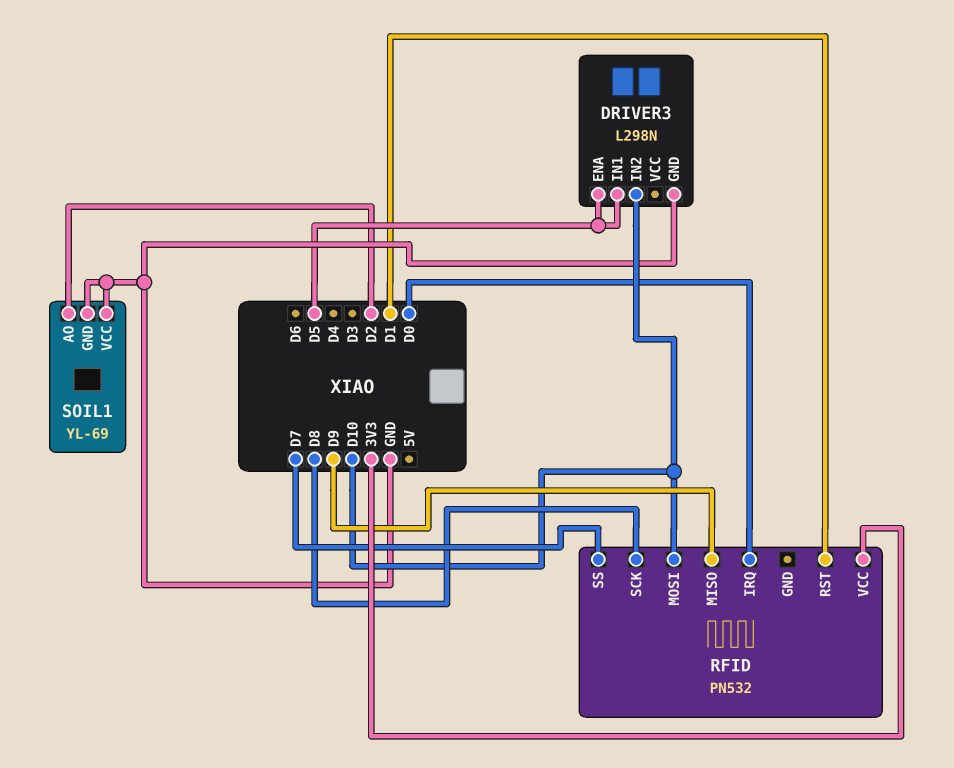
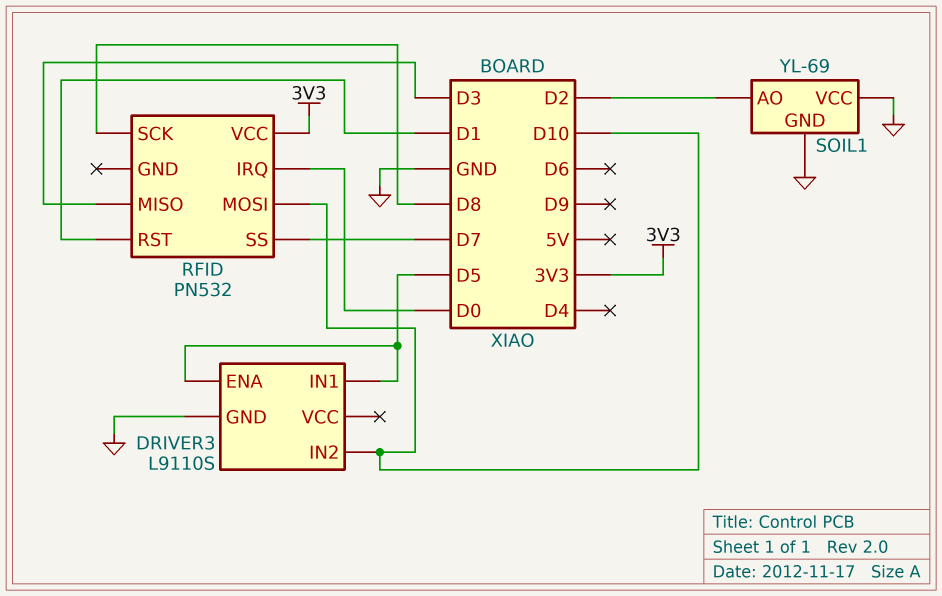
DRIVER3: L298N -> L9110S
RFID pin MISO: D9 -> D3

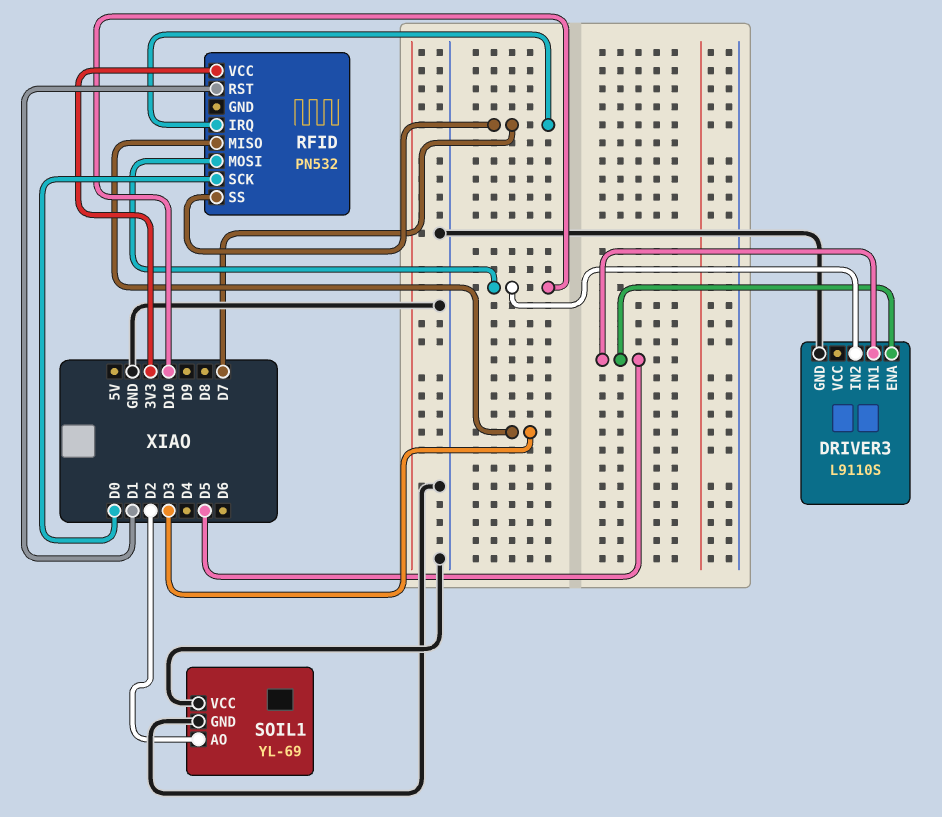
RFID pin IRQ: D0 -> D7
RFID pin SCK: D8 -> D0

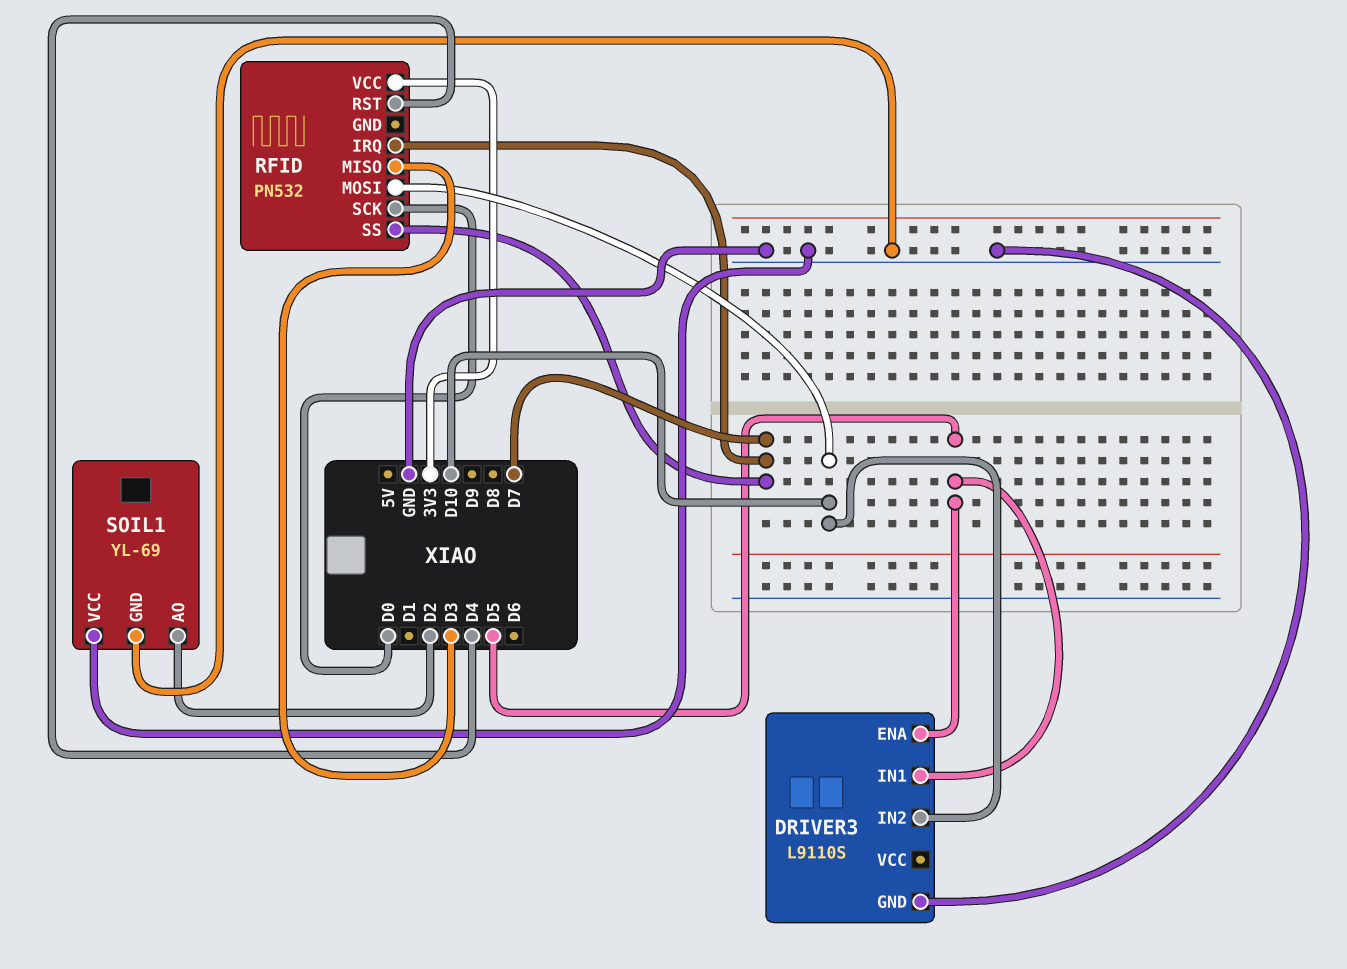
RFID pin RST: D1 -> D4

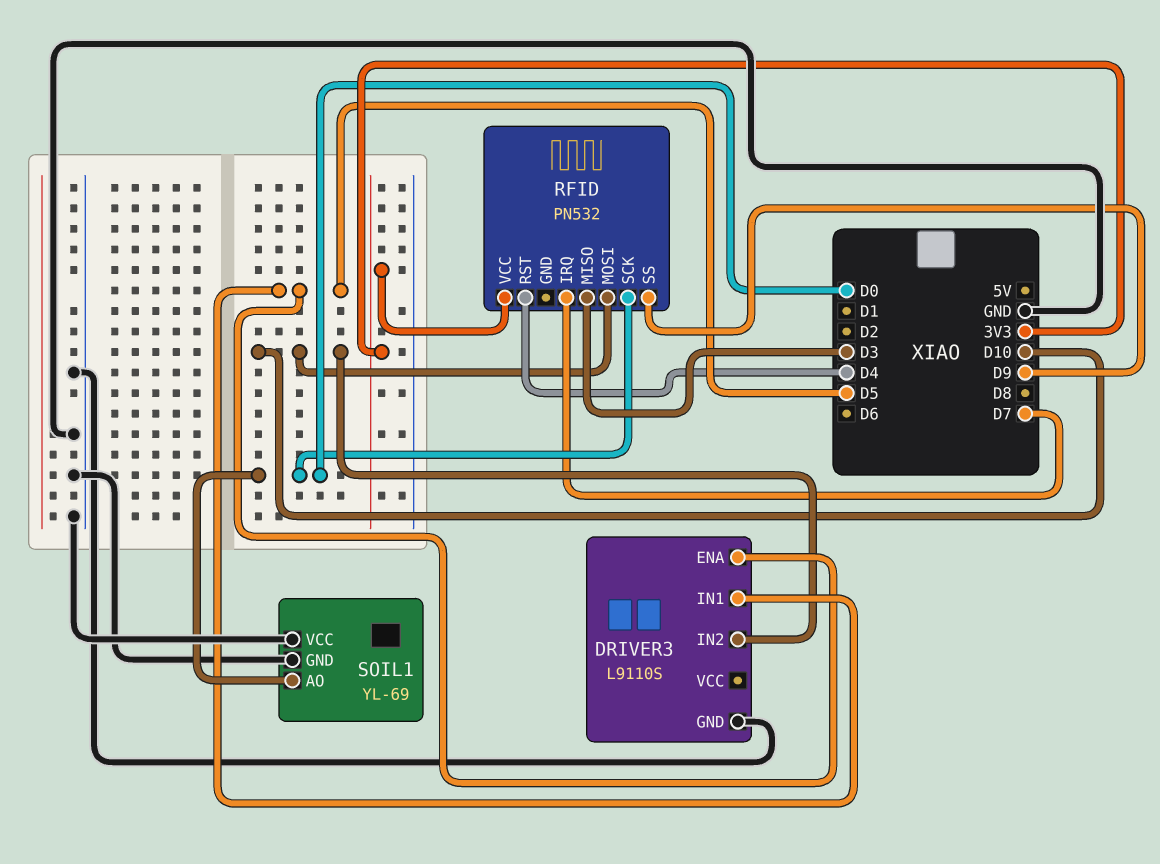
RFID pin SS: D7 -> D9
SOIL1 pin AO: D2 -> D0

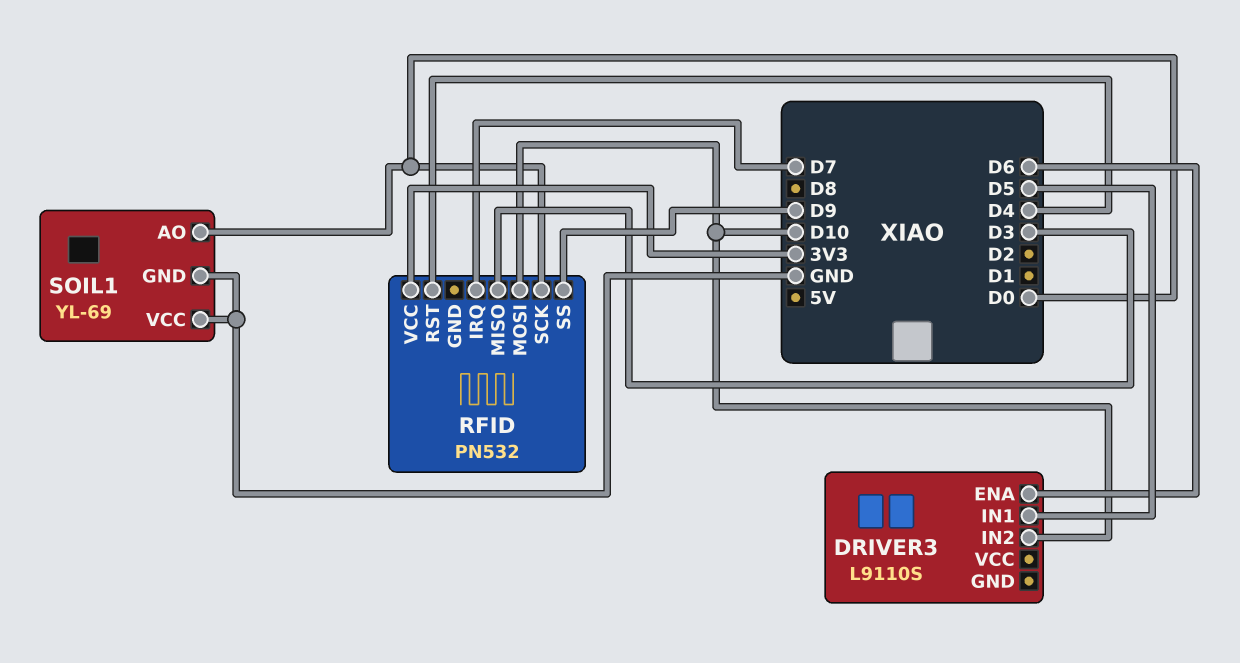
DRIVER3 pin ENA: D5 -> D6
DRIVER3 pin GND: GND -> none

